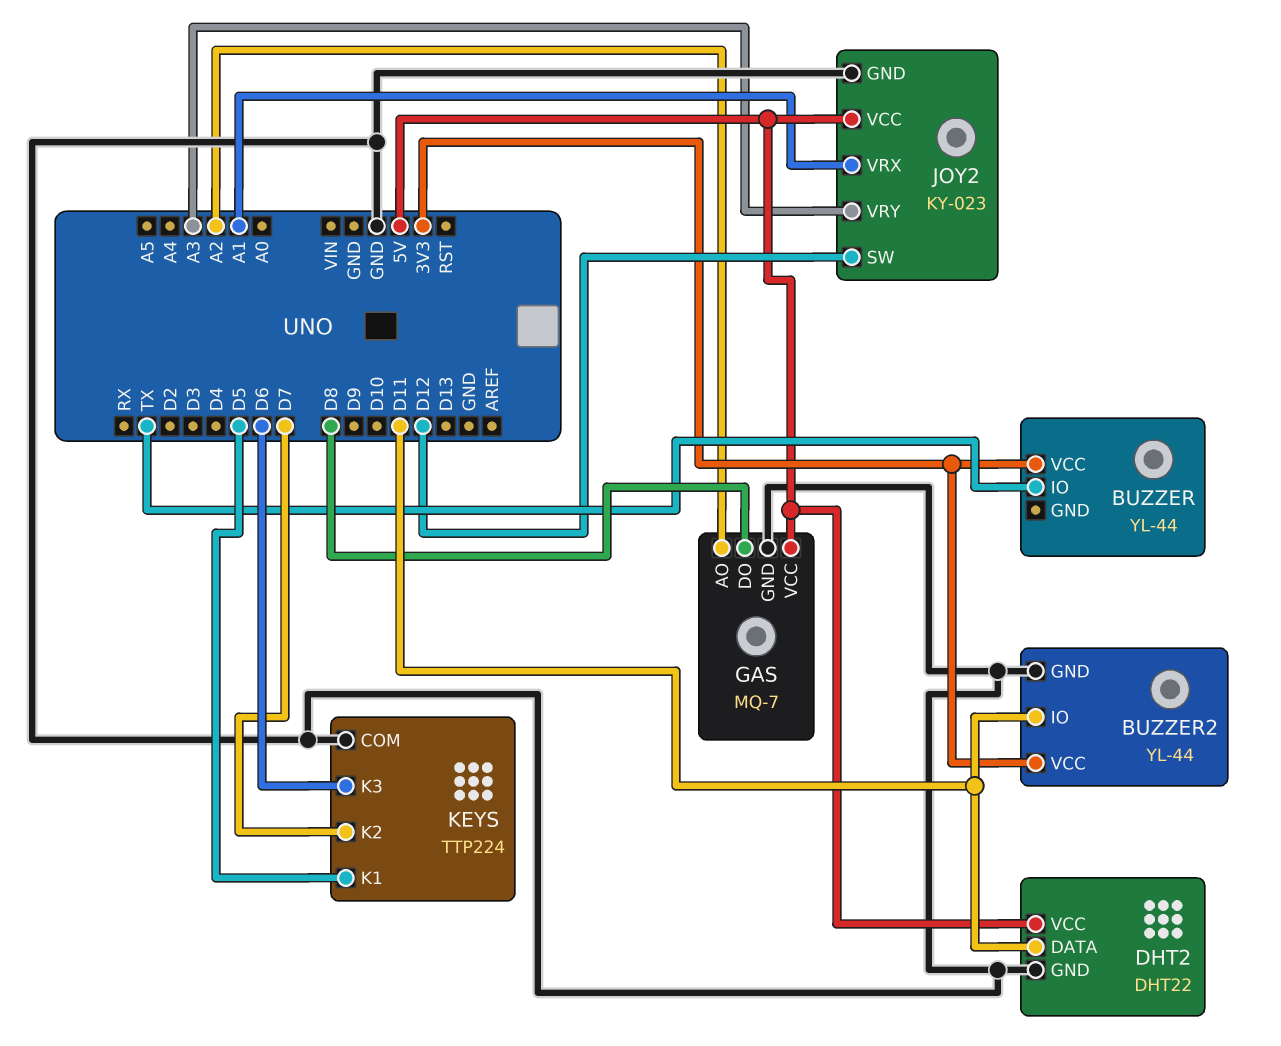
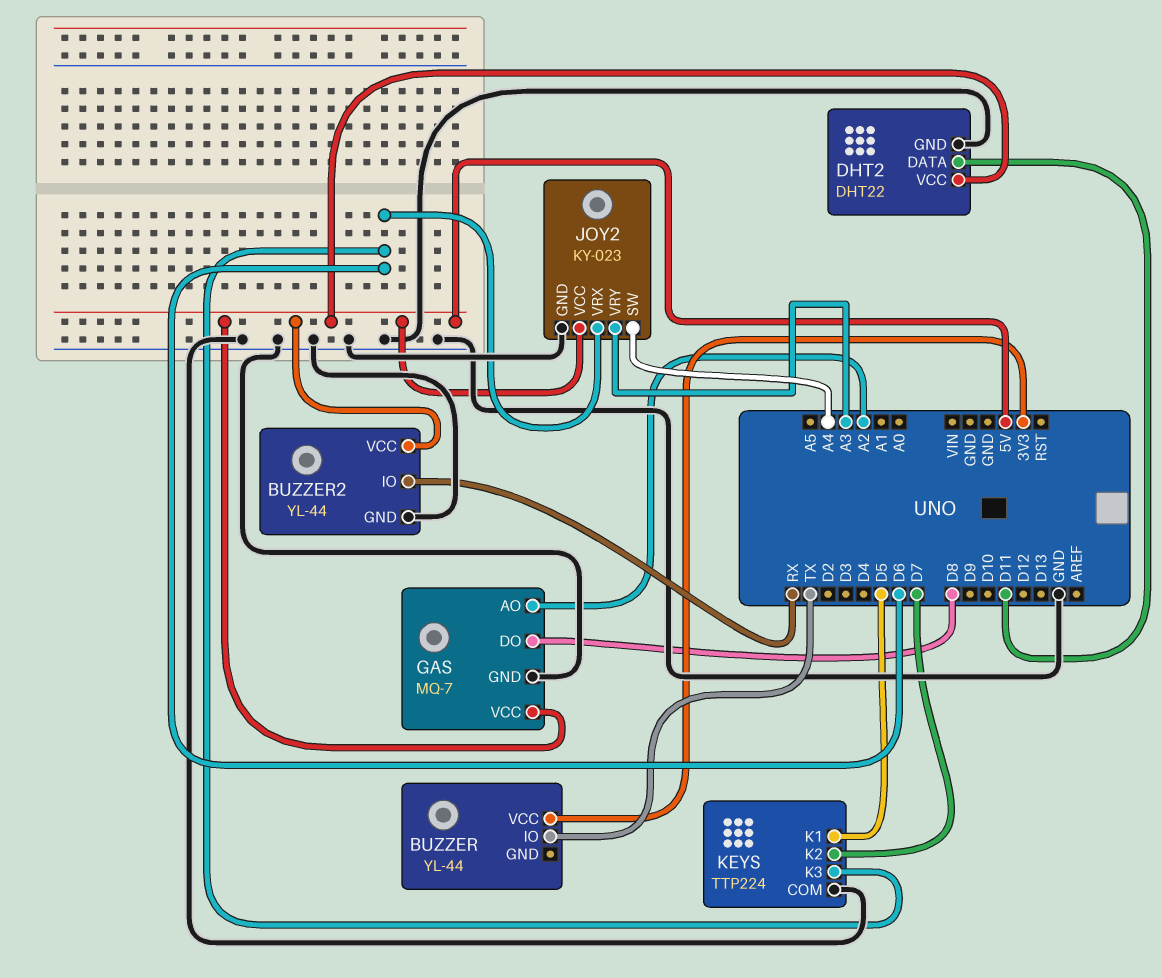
BUZZER2 pin IO: D11 -> RX
BUZZER2 pin VCC: 3V3 -> 5V
JOY2 pin SW: D12 -> A4
JOY2 pin VRX: A1 -> D6

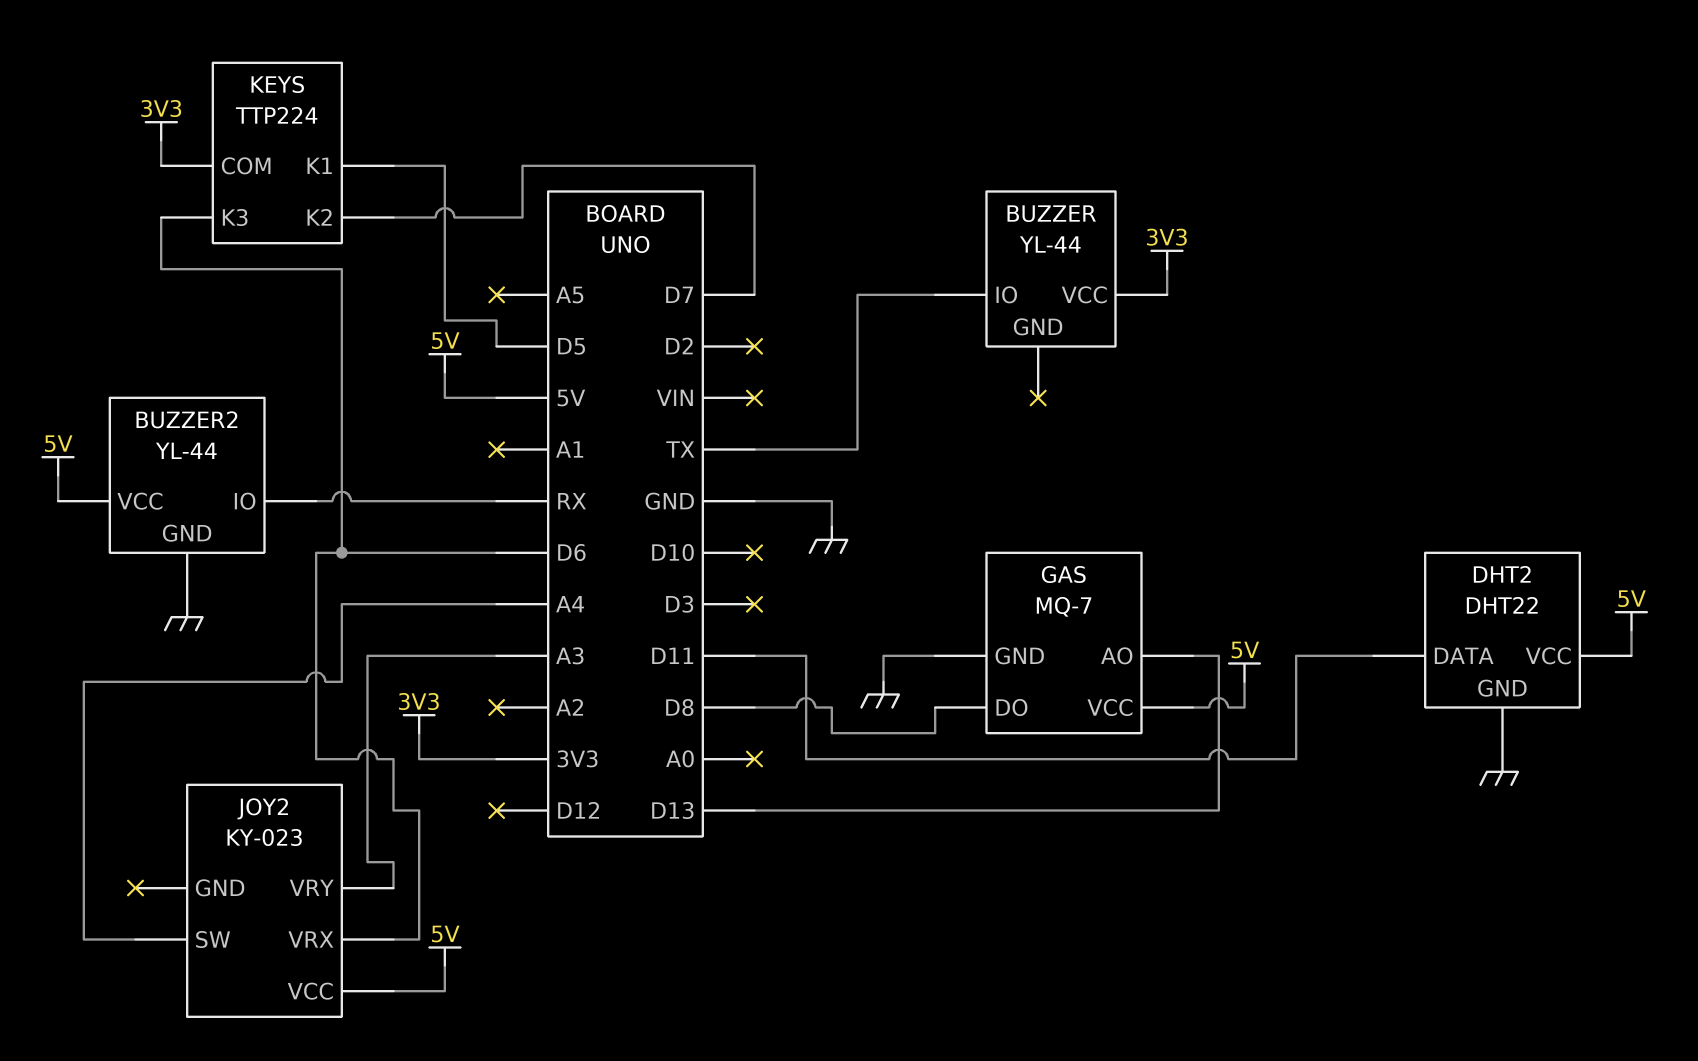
GAS pin AO: A2 -> D13
JOY2 pin GND: GND -> none
KEYS pin COM: GND -> 3V3

